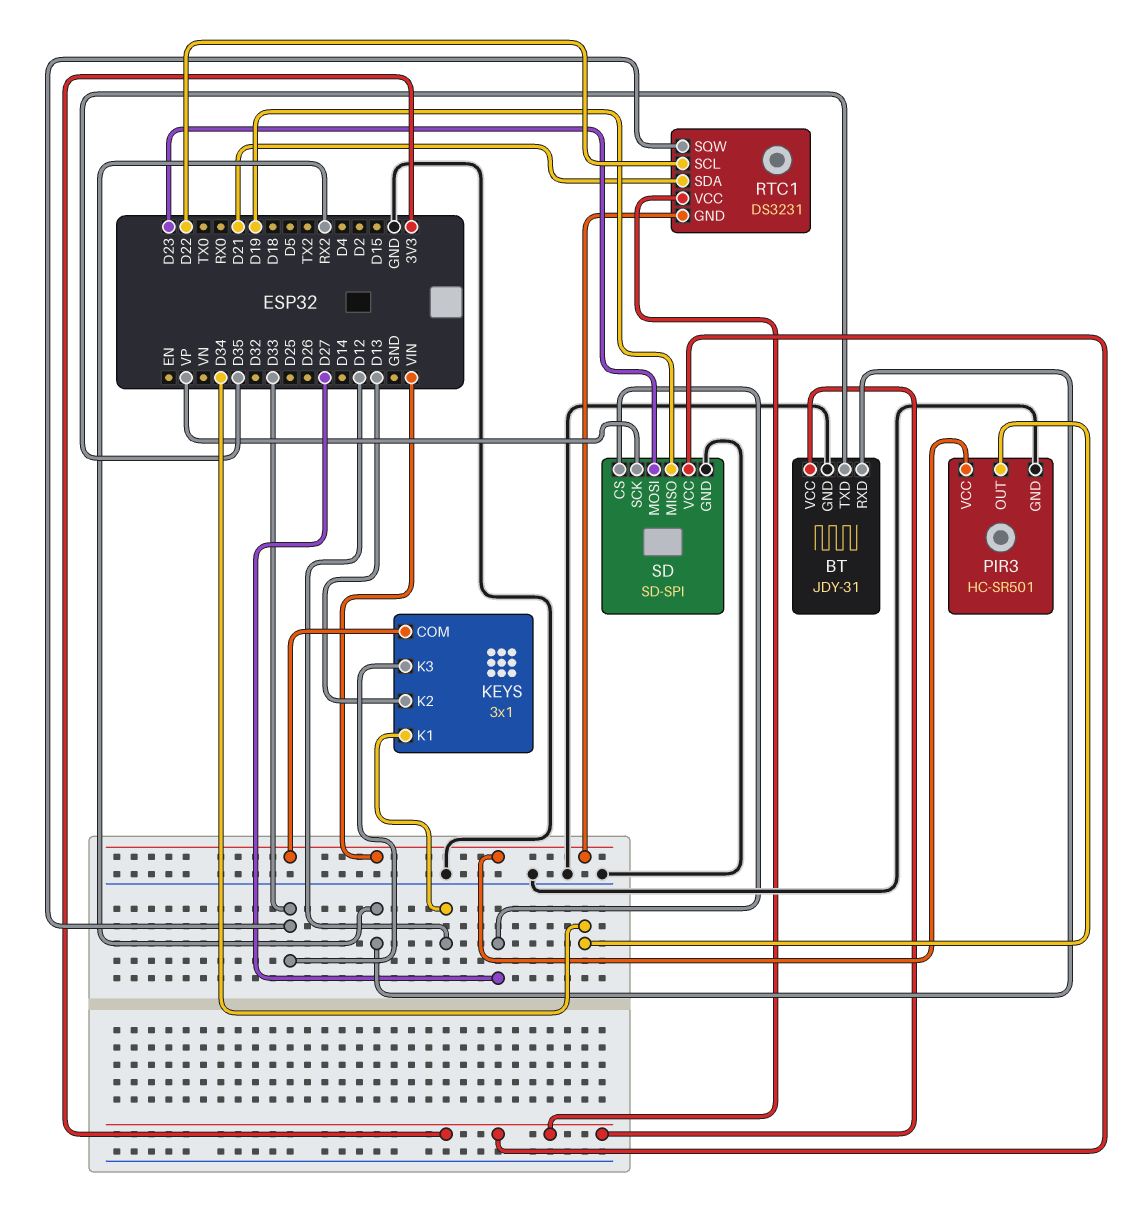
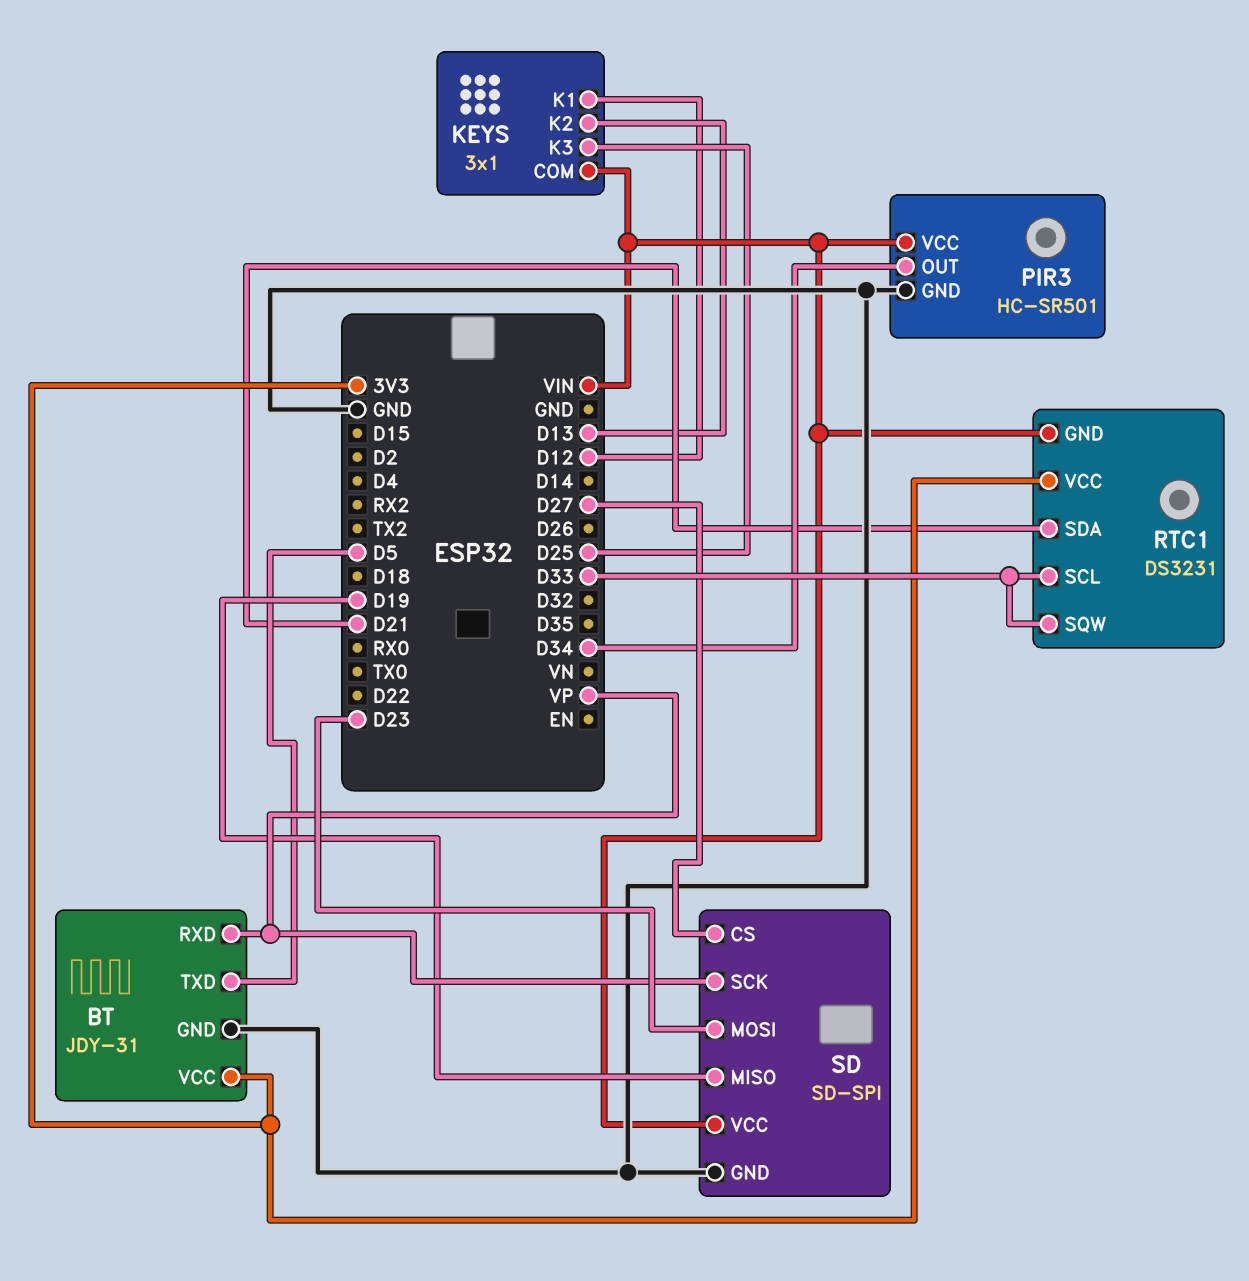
BT pin RXD: RX2 -> VP
BT pin TXD: D35 -> D5
KEYS pin K3: D33 -> D25
RTC1 pin SCL: D22 -> D33
SD pin VCC: 3V3 -> VIN

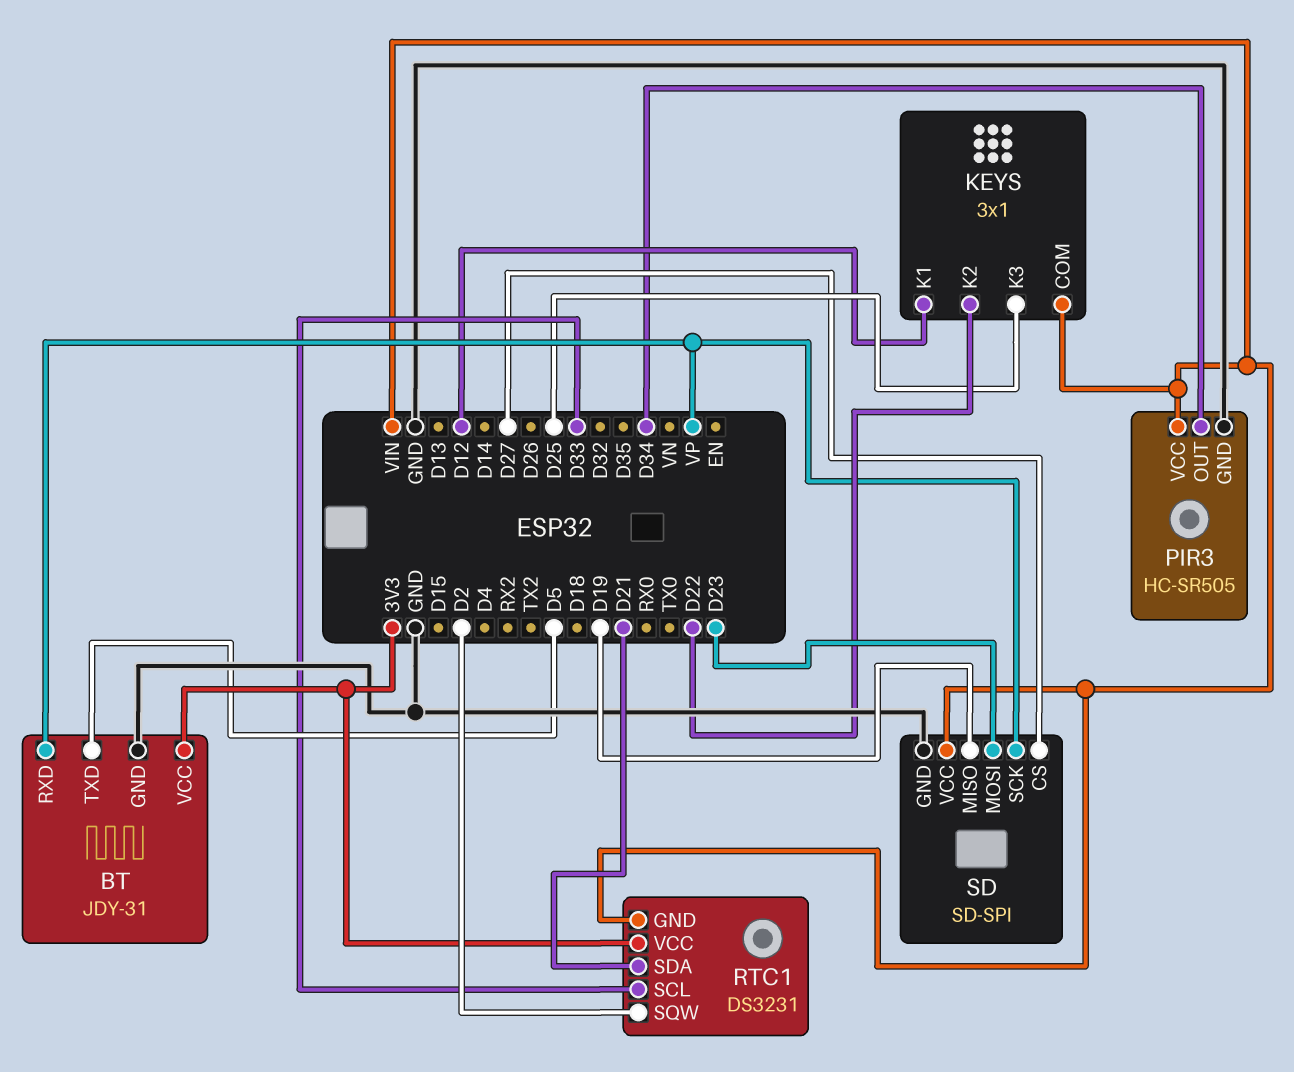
KEYS pin K2: D13 -> D22
PIR3: HC-SR501 -> HC-SR505
RTC1 pin SQW: D33 -> D2

